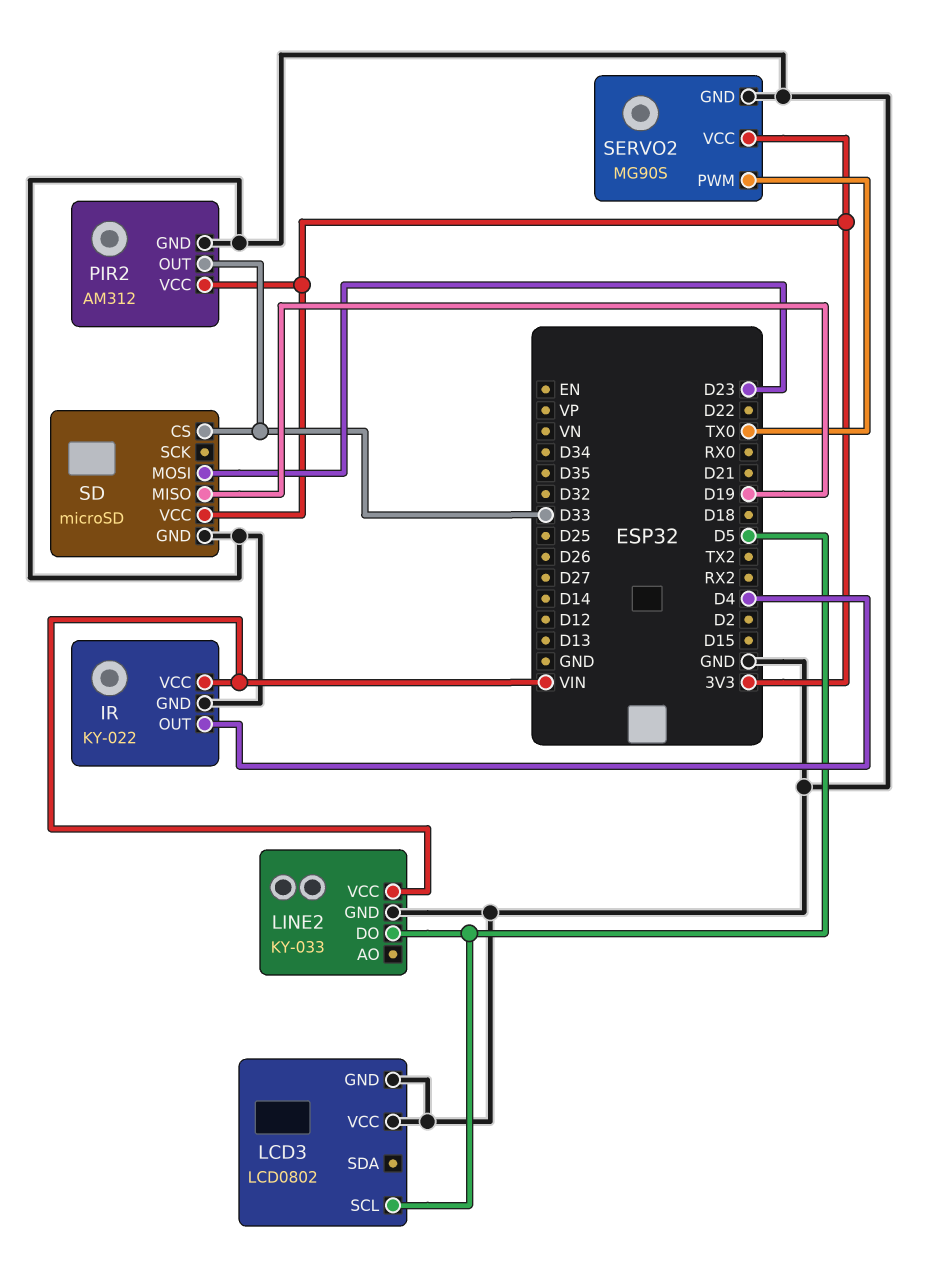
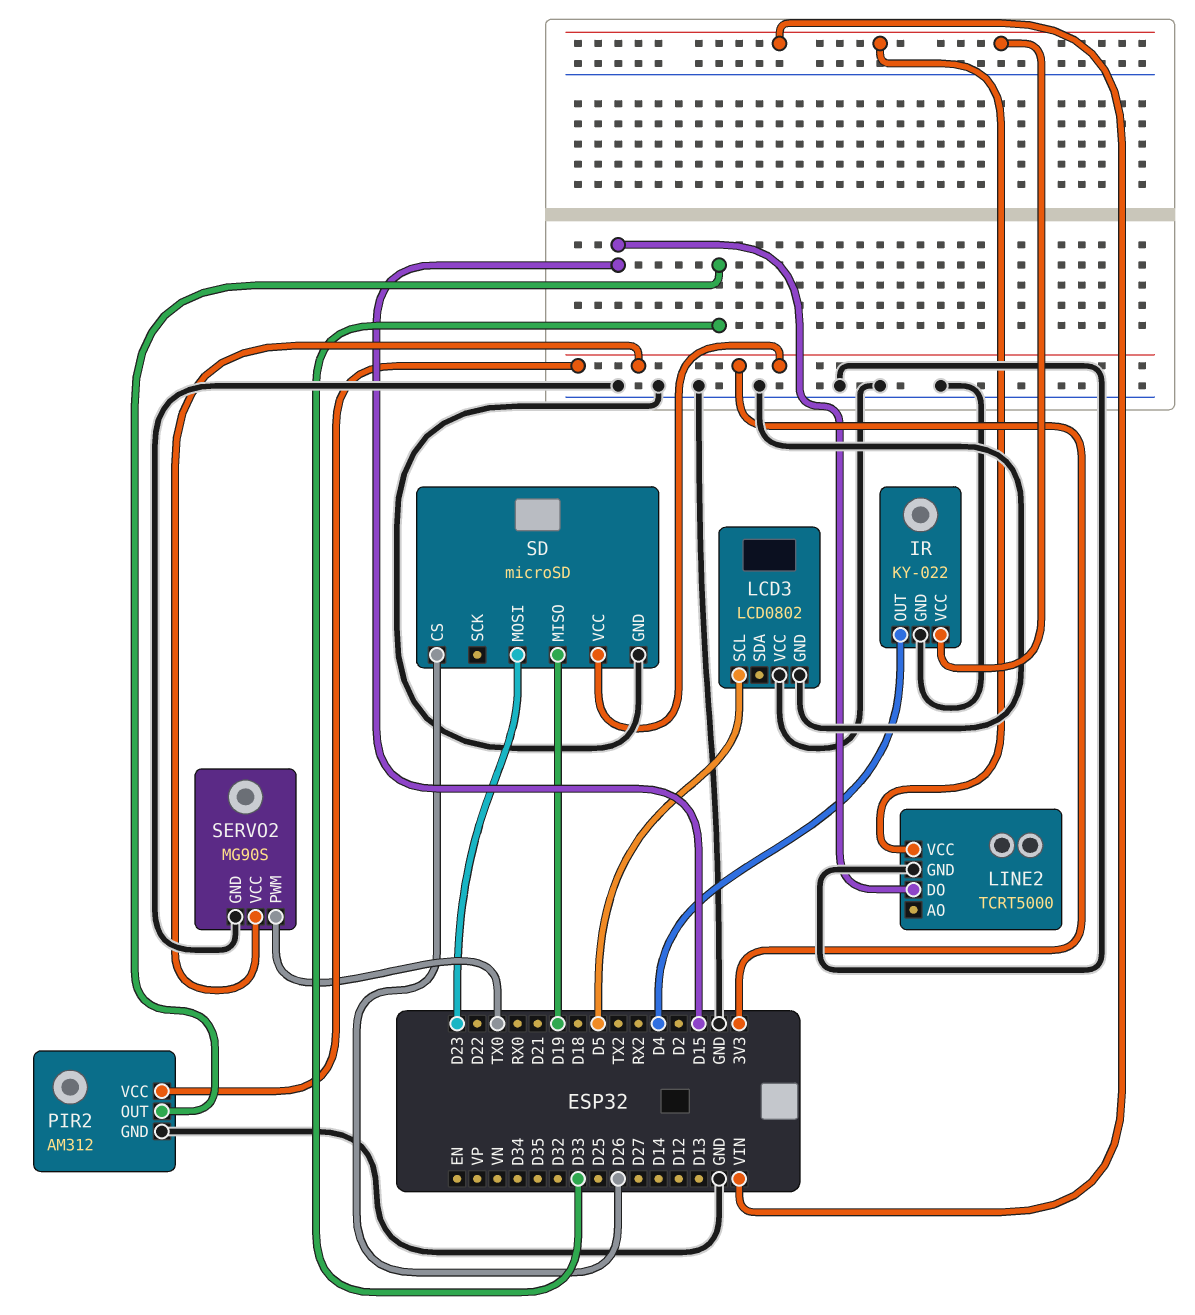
LINE2: KY-033 -> TCRT5000
LINE2 pin DO: D5 -> D15
SD pin CS: D33 -> D26

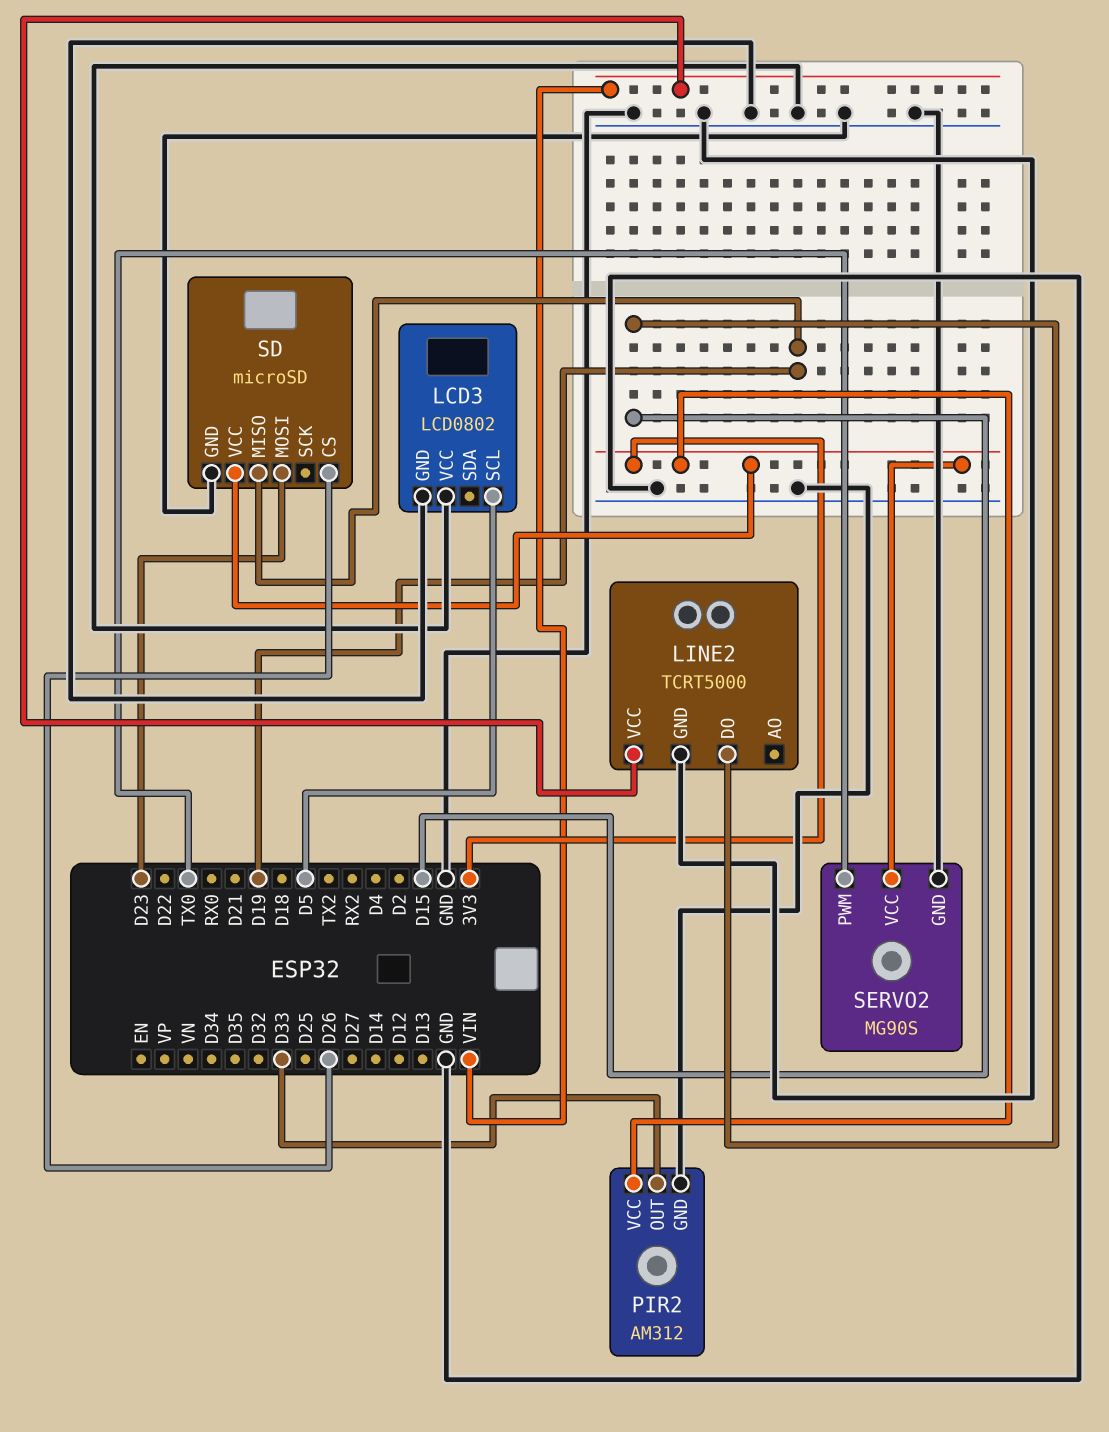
IR: KY-022 -> none
IR pin GND: GND -> none
IR pin OUT: D4 -> none
IR pin VCC: VIN -> none

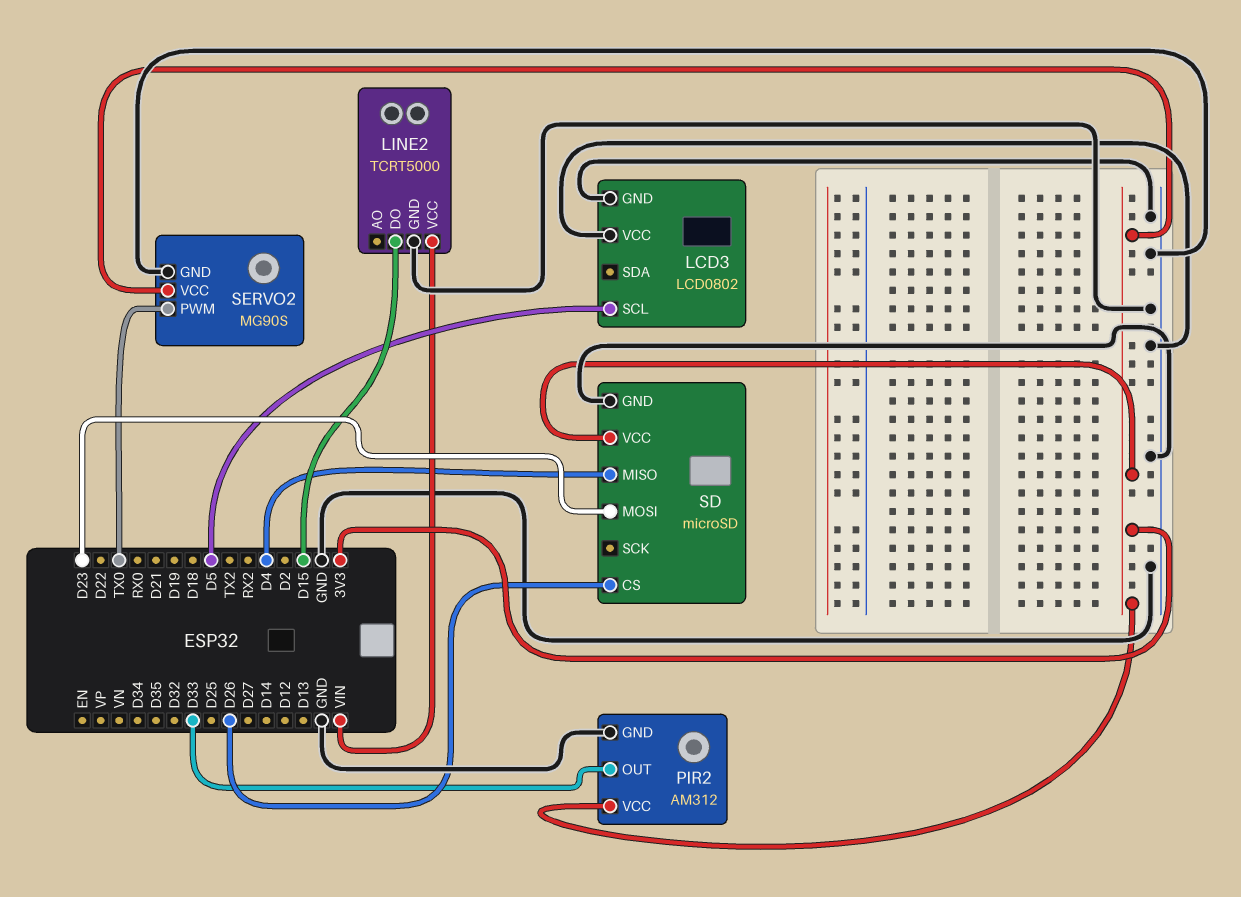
SD pin MISO: D19 -> D4

